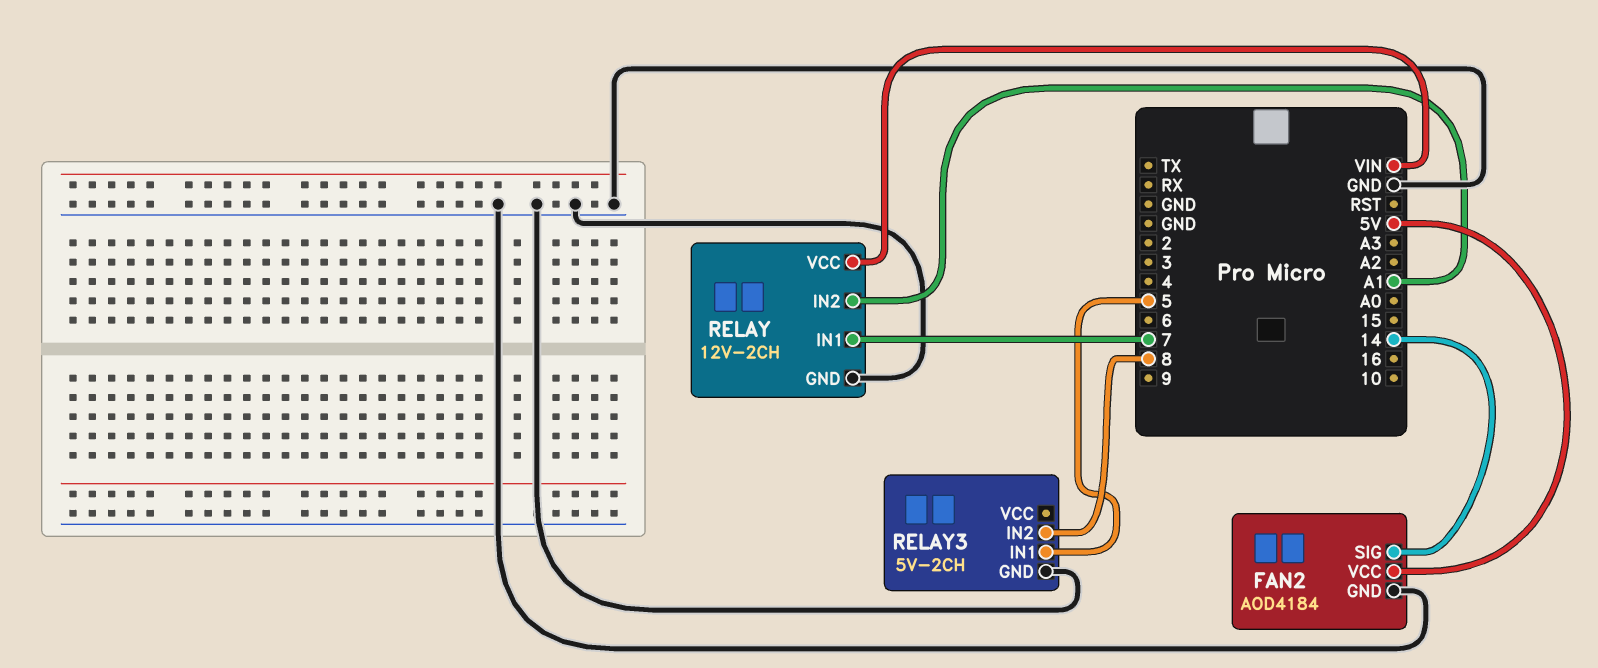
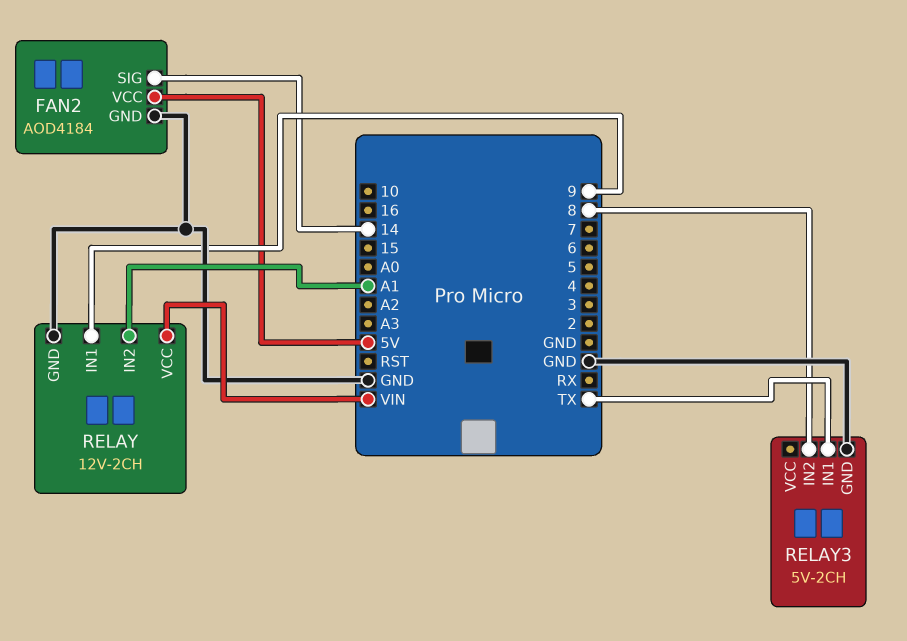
RELAY pin IN1: 7 -> 9
RELAY3 pin IN1: 5 -> TX

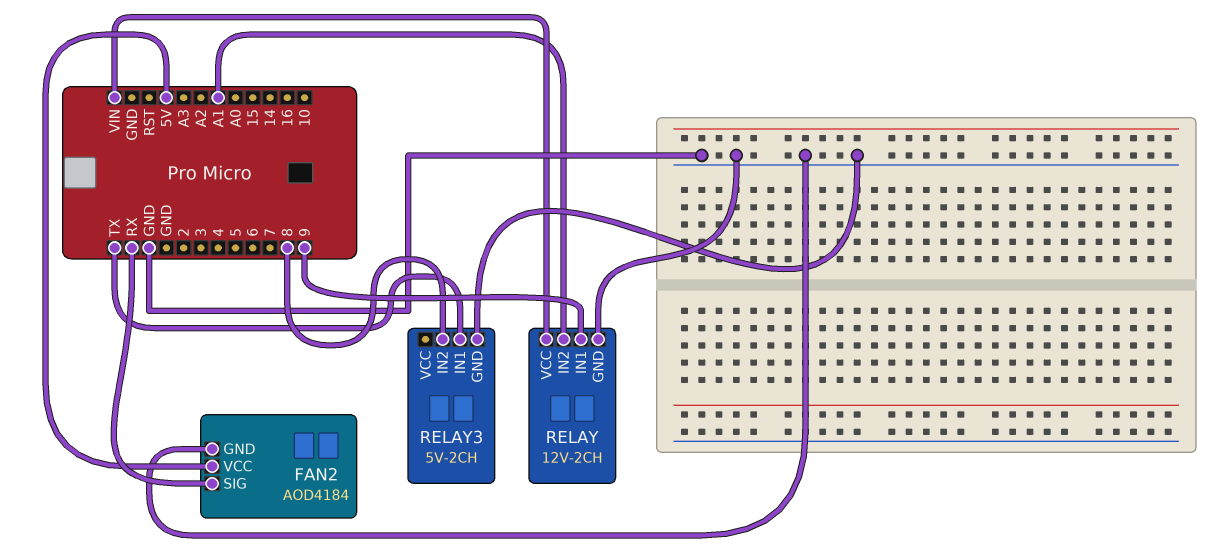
FAN2 pin SIG: 14 -> RX

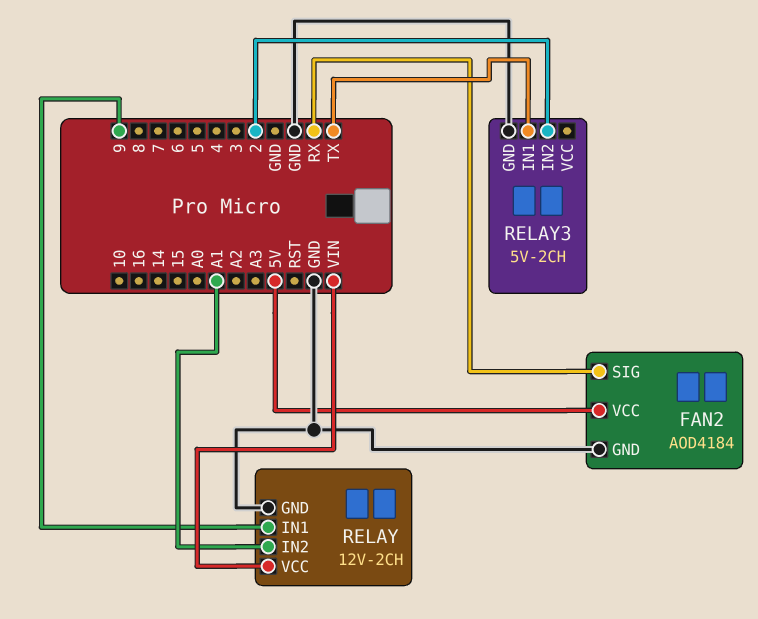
RELAY3 pin IN2: 8 -> 2

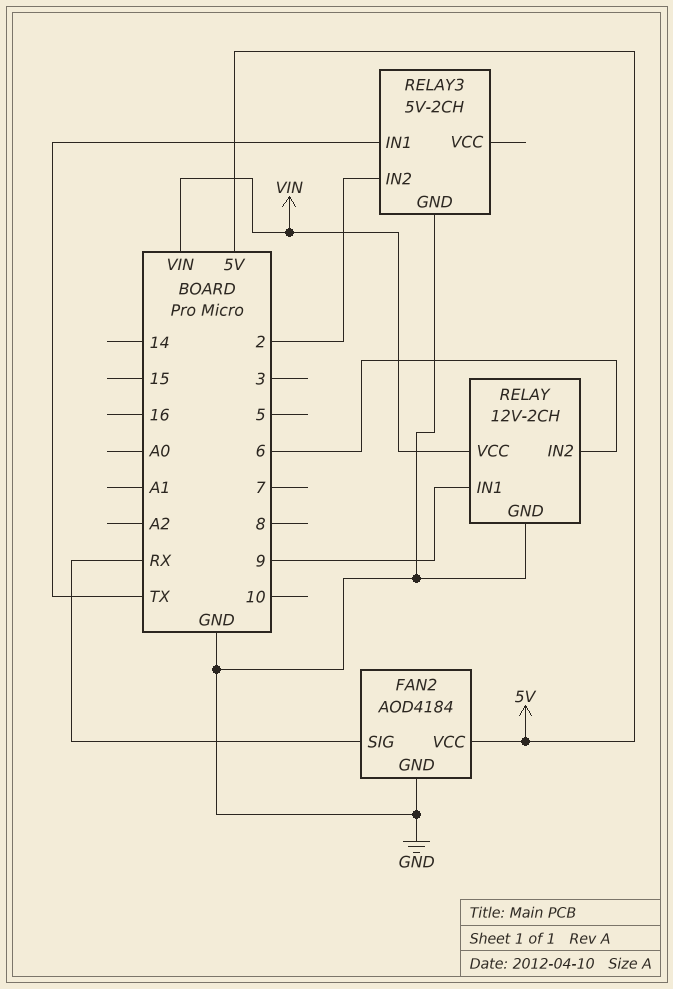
RELAY pin IN2: A1 -> 6

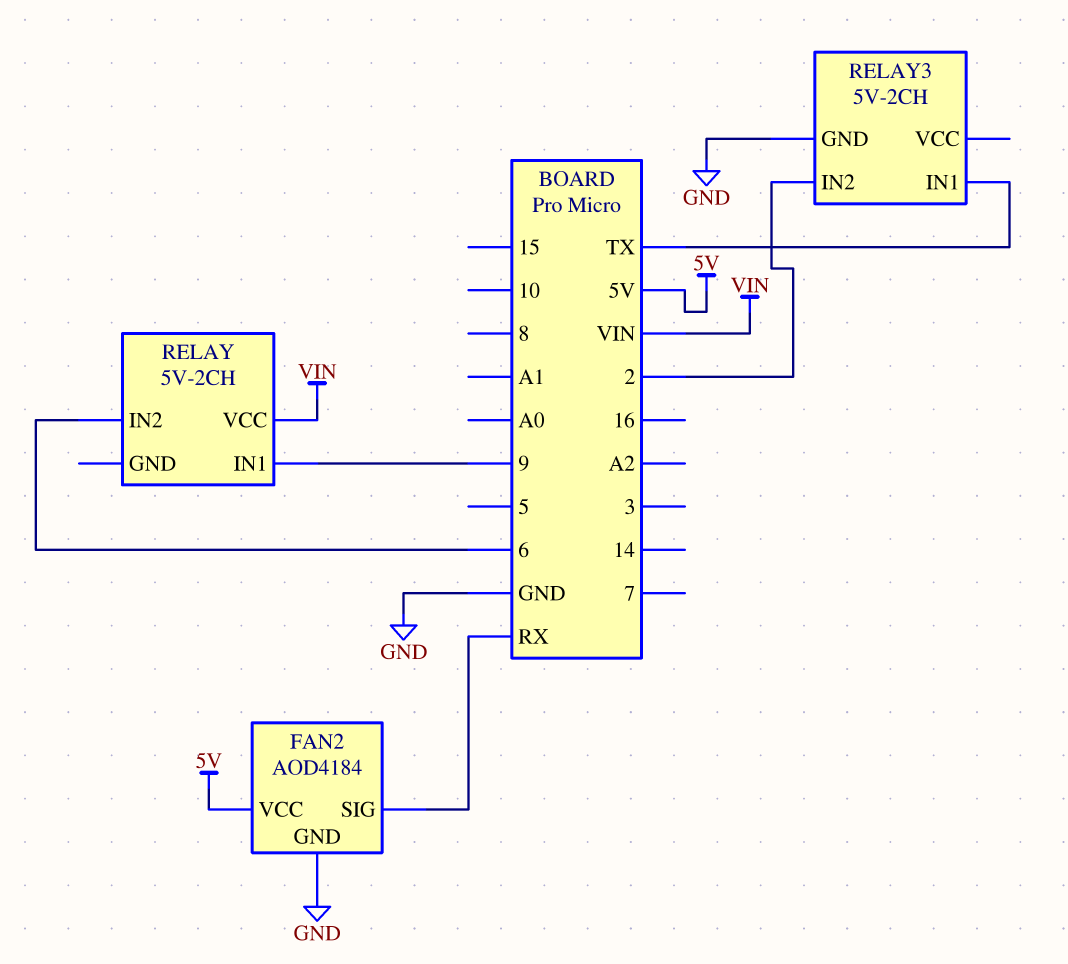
RELAY: 12V-2CH -> 5V-2CH
RELAY pin GND: GND -> none

